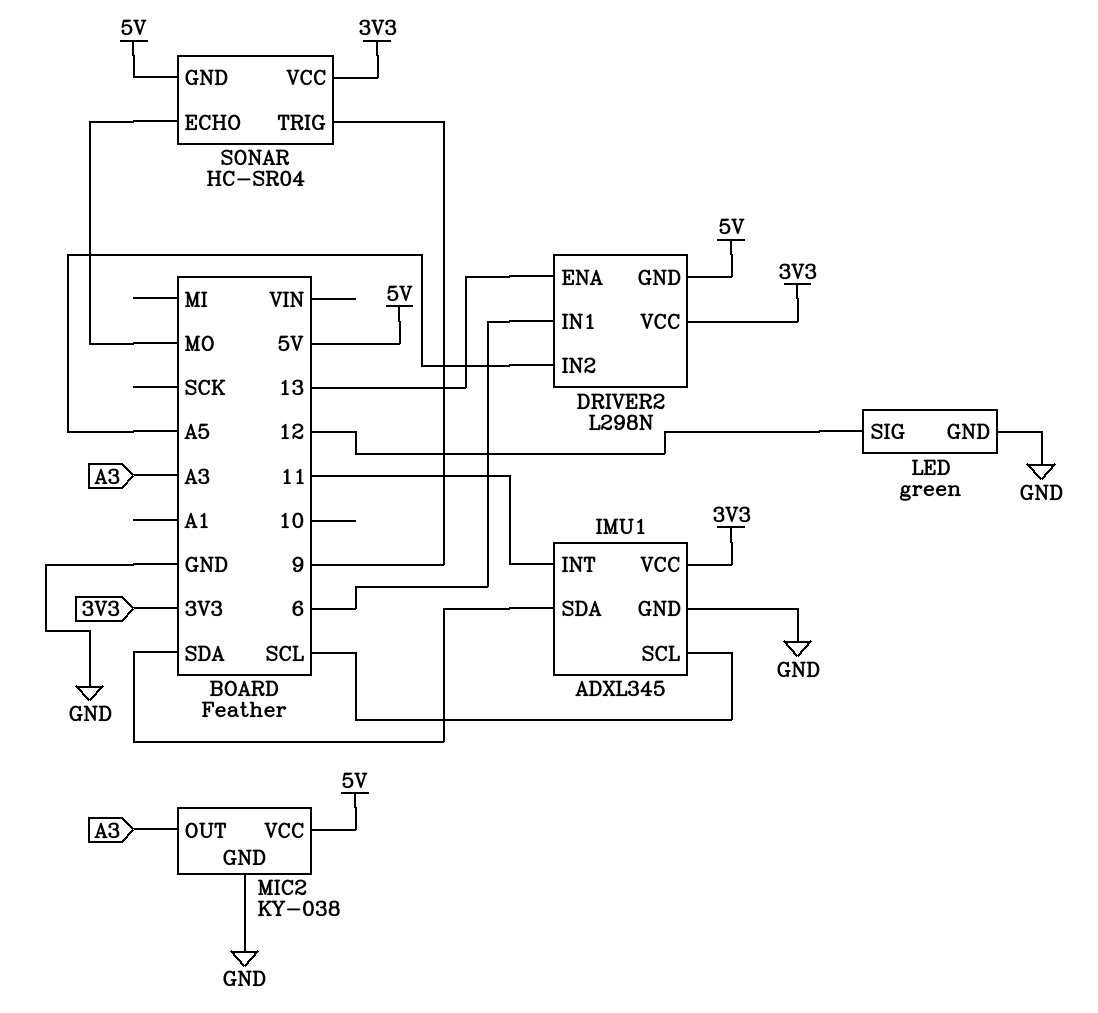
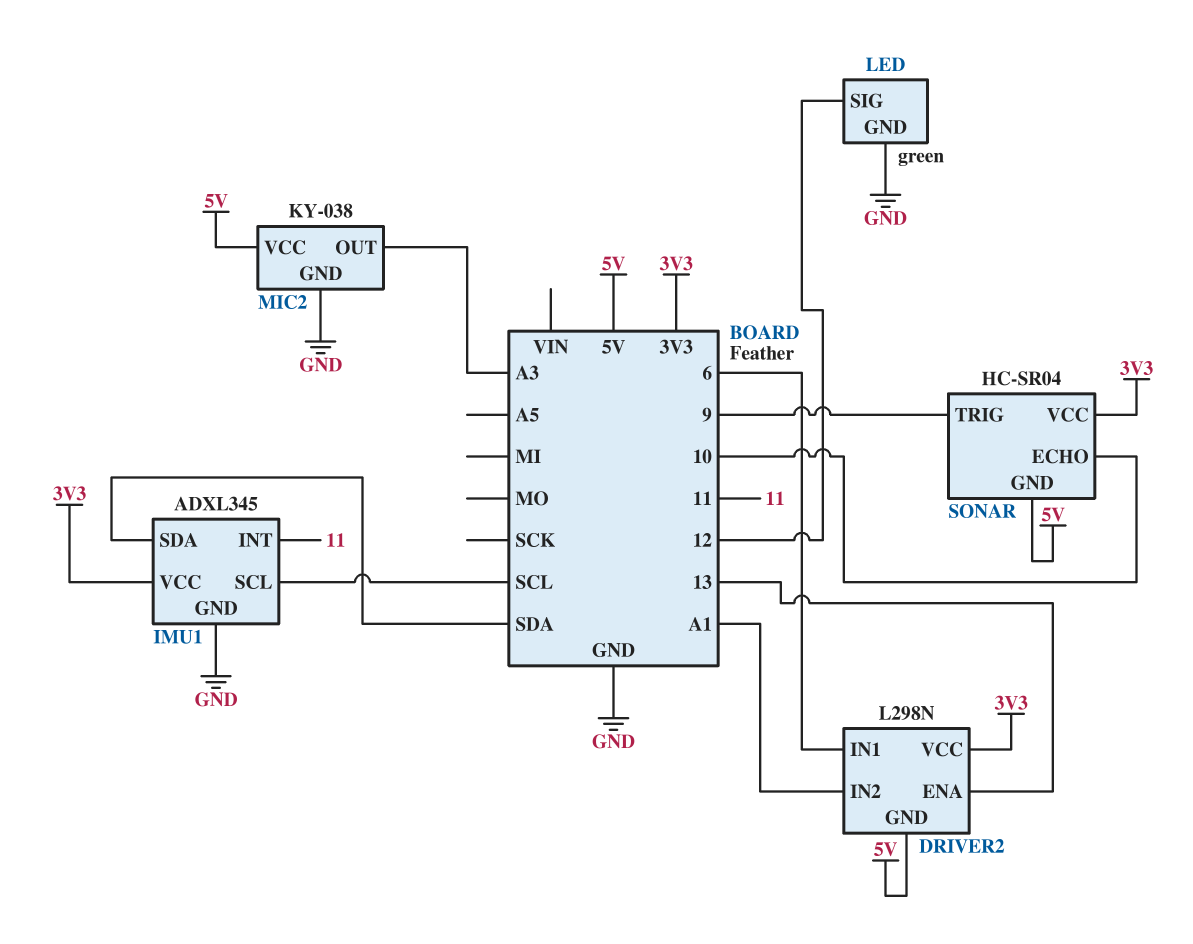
DRIVER2 pin IN2: A5 -> A1
SONAR pin ECHO: MO -> 10

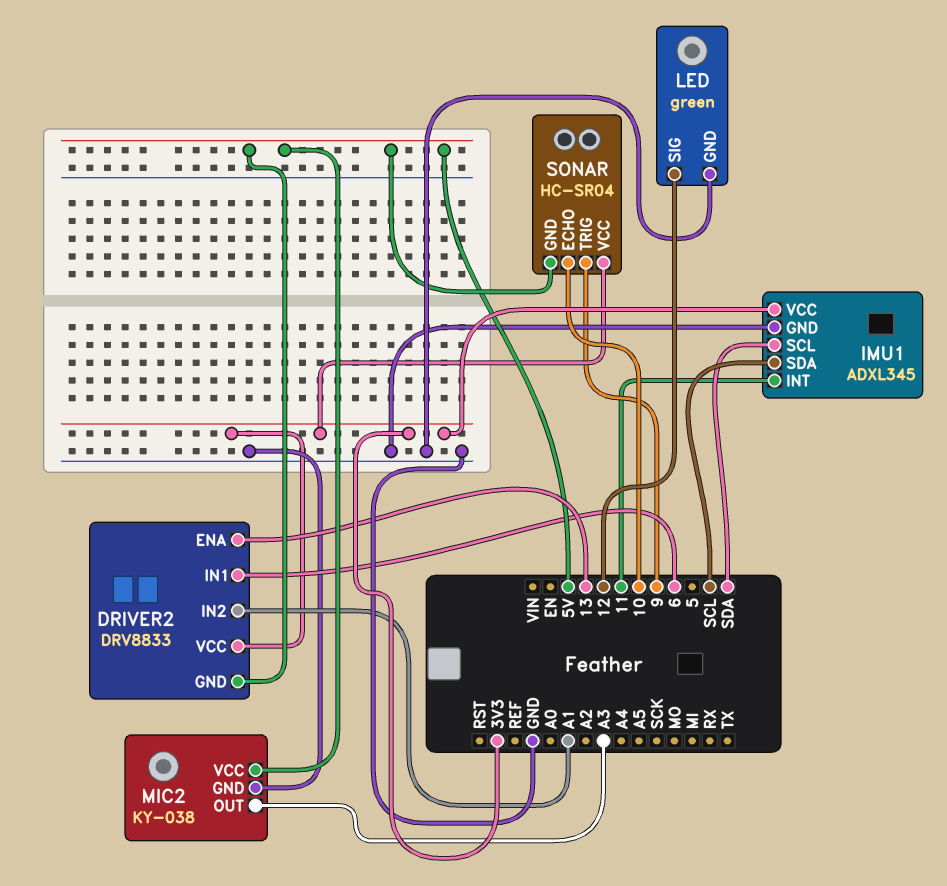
DRIVER2: L298N -> DRV8833
IMU1 pin SCL: SCL -> SDA
IMU1 pin SDA: SDA -> SCL

